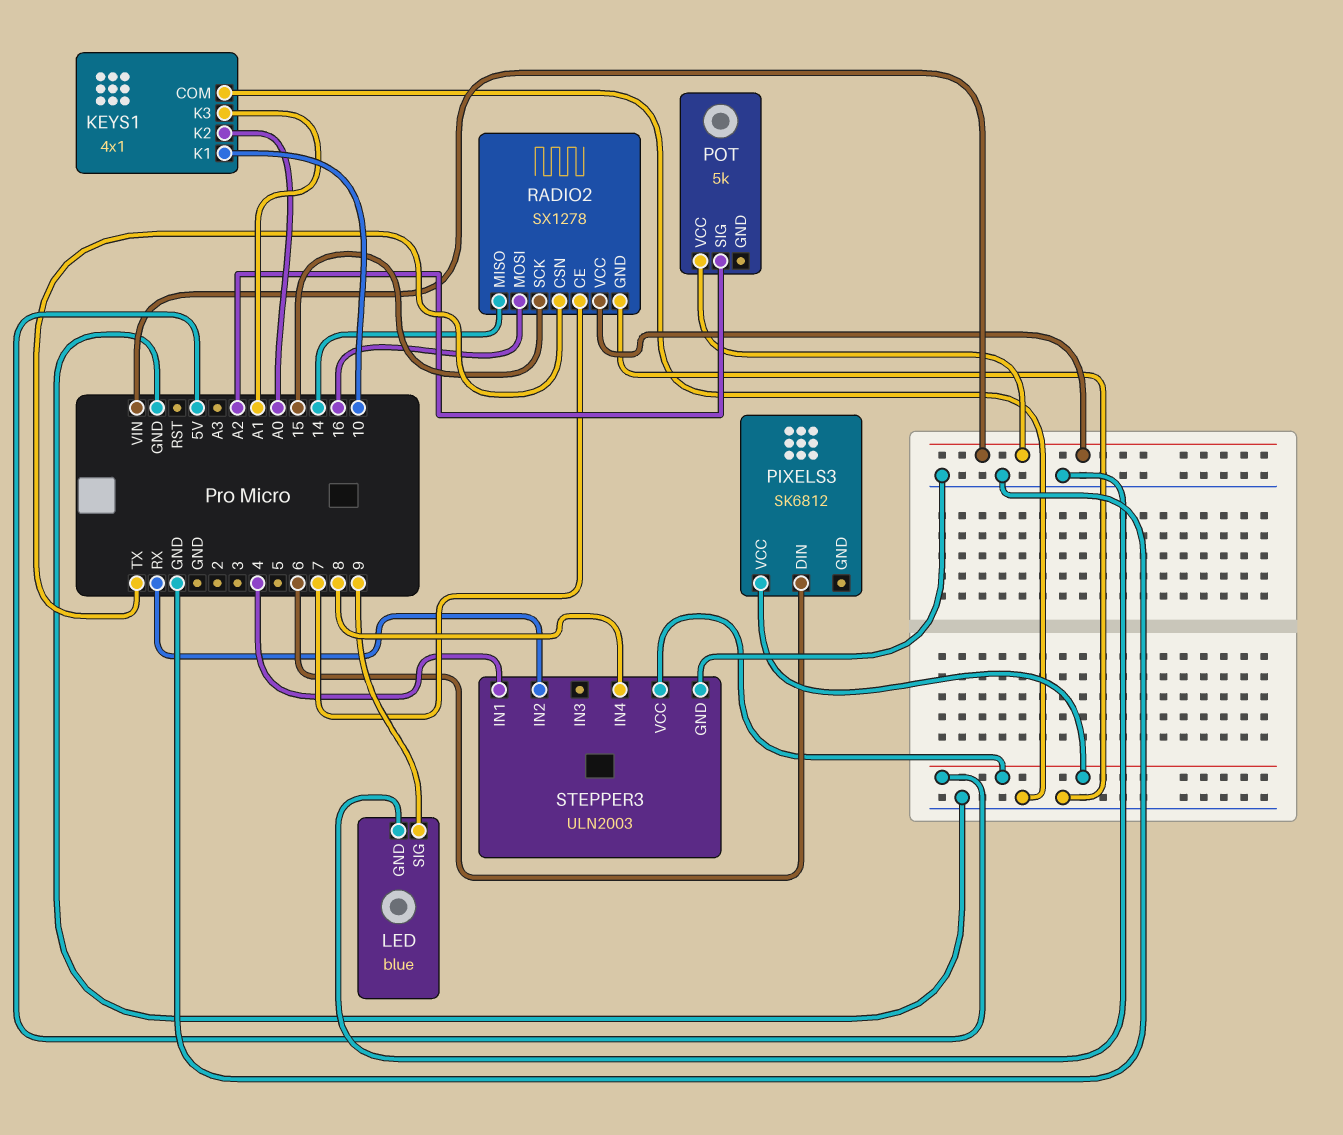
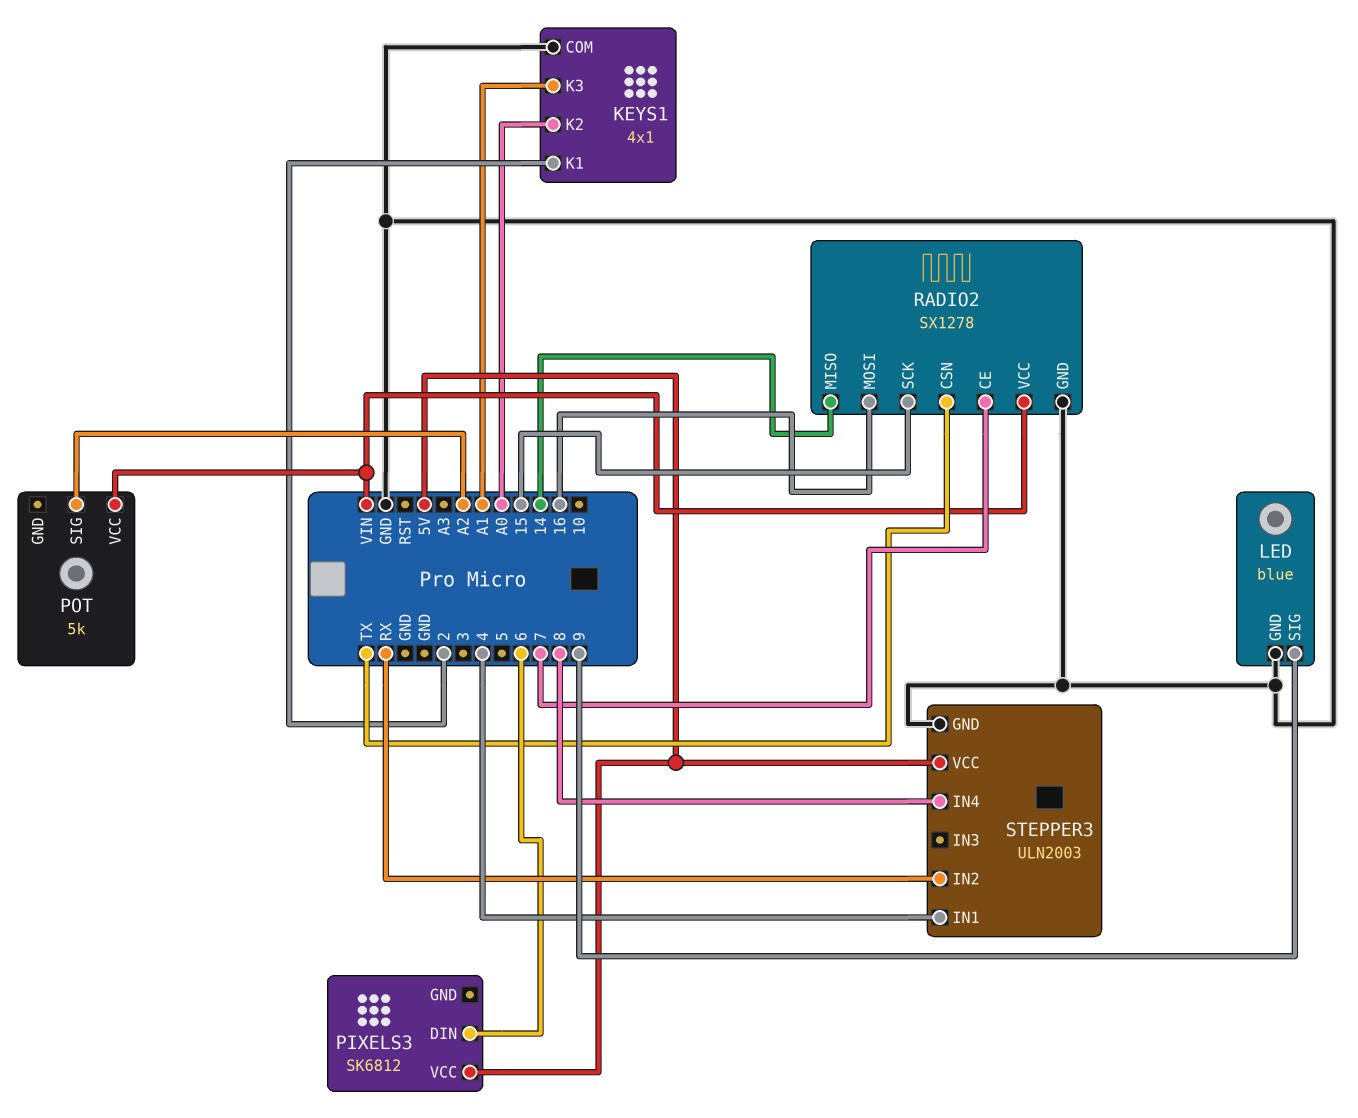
KEYS1 pin K1: 10 -> 2

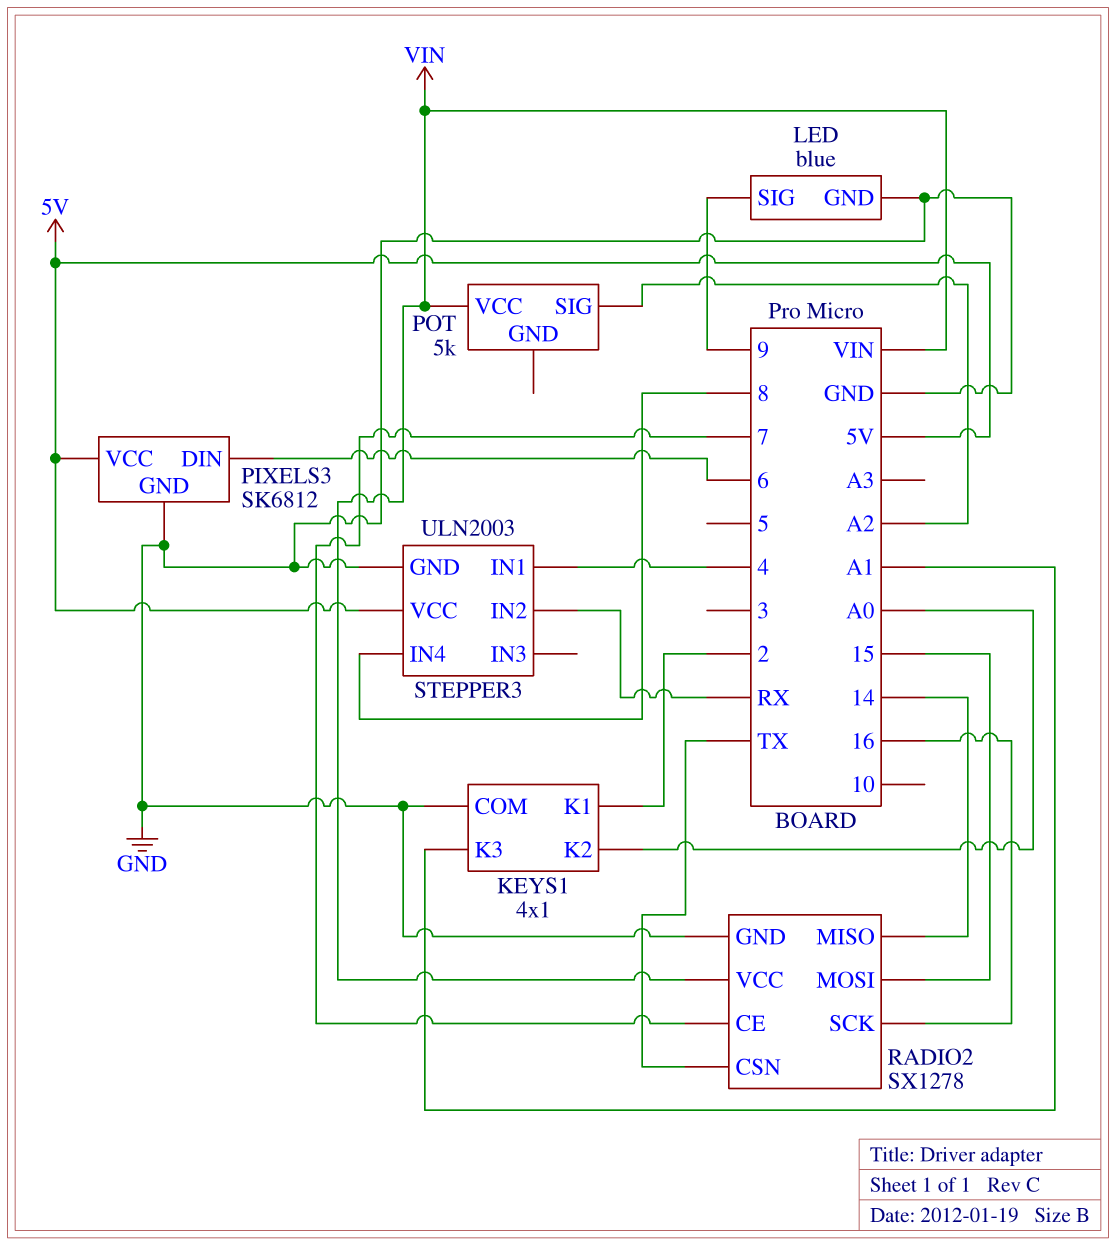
PIXELS3 pin GND: none -> GND
RADIO2 pin MOSI: 16 -> 15
RADIO2 pin SCK: 15 -> 16

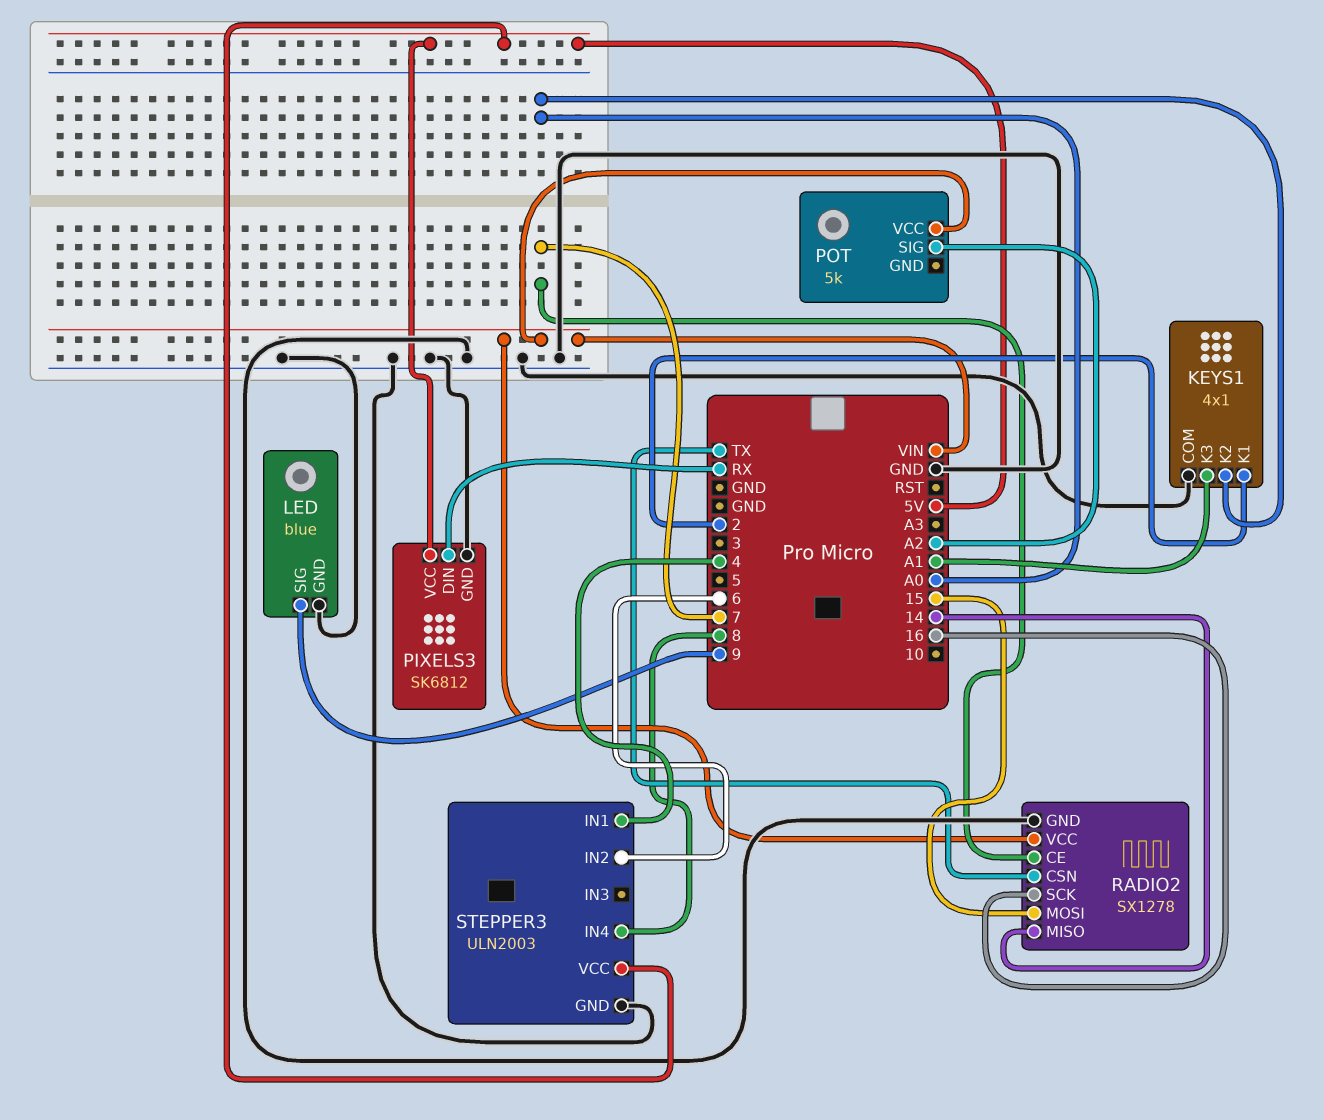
PIXELS3 pin DIN: 6 -> RX
STEPPER3 pin IN2: RX -> 6

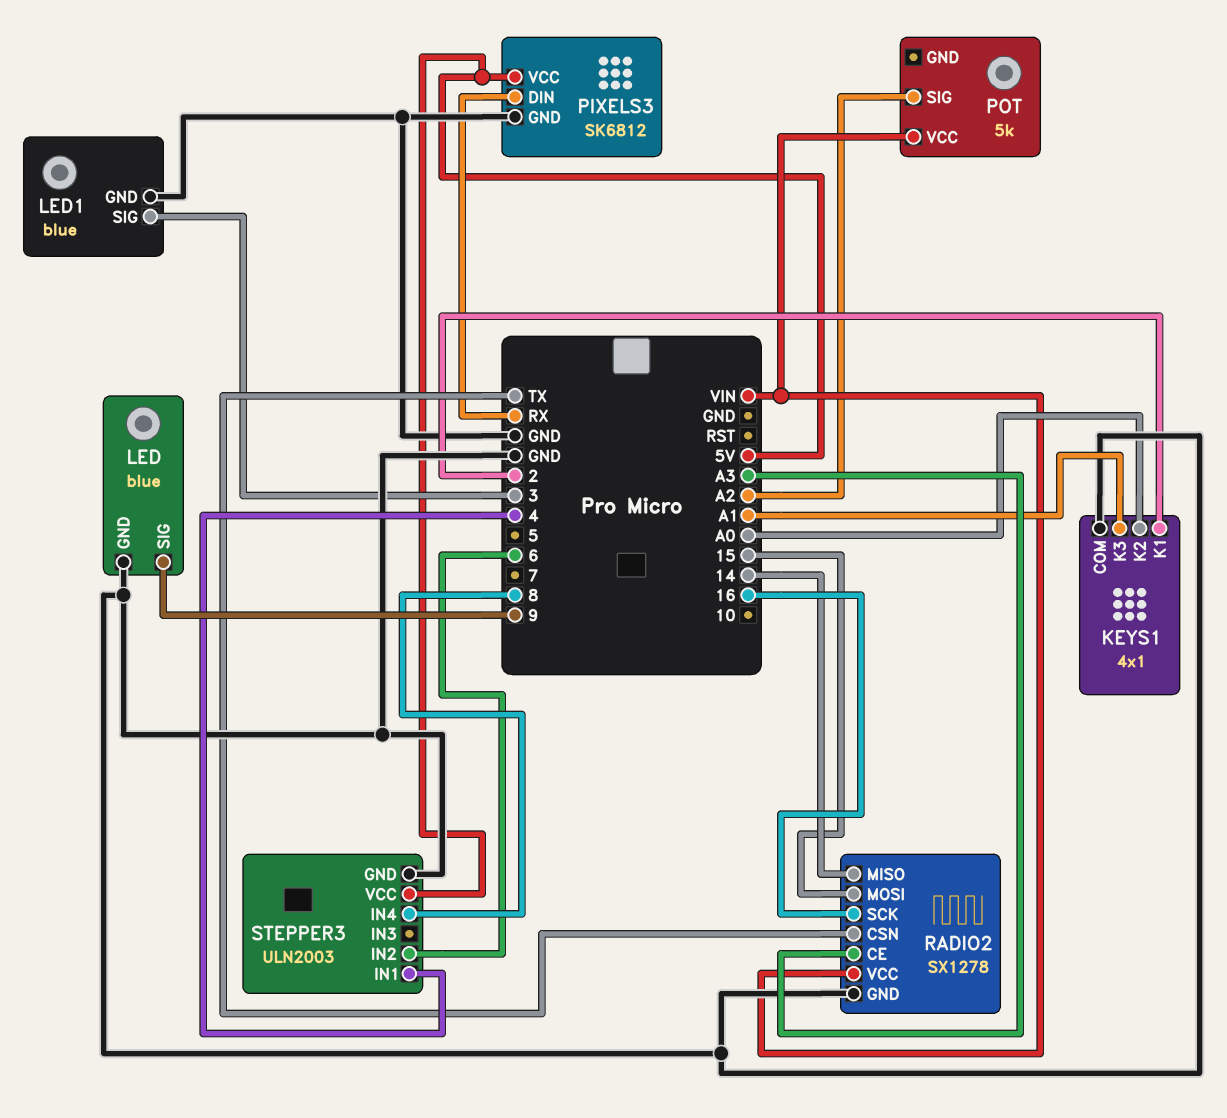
LED1: none -> blue
LED1 pin GND: none -> GND
LED1 pin SIG: none -> 3
RADIO2 pin CE: 7 -> A3

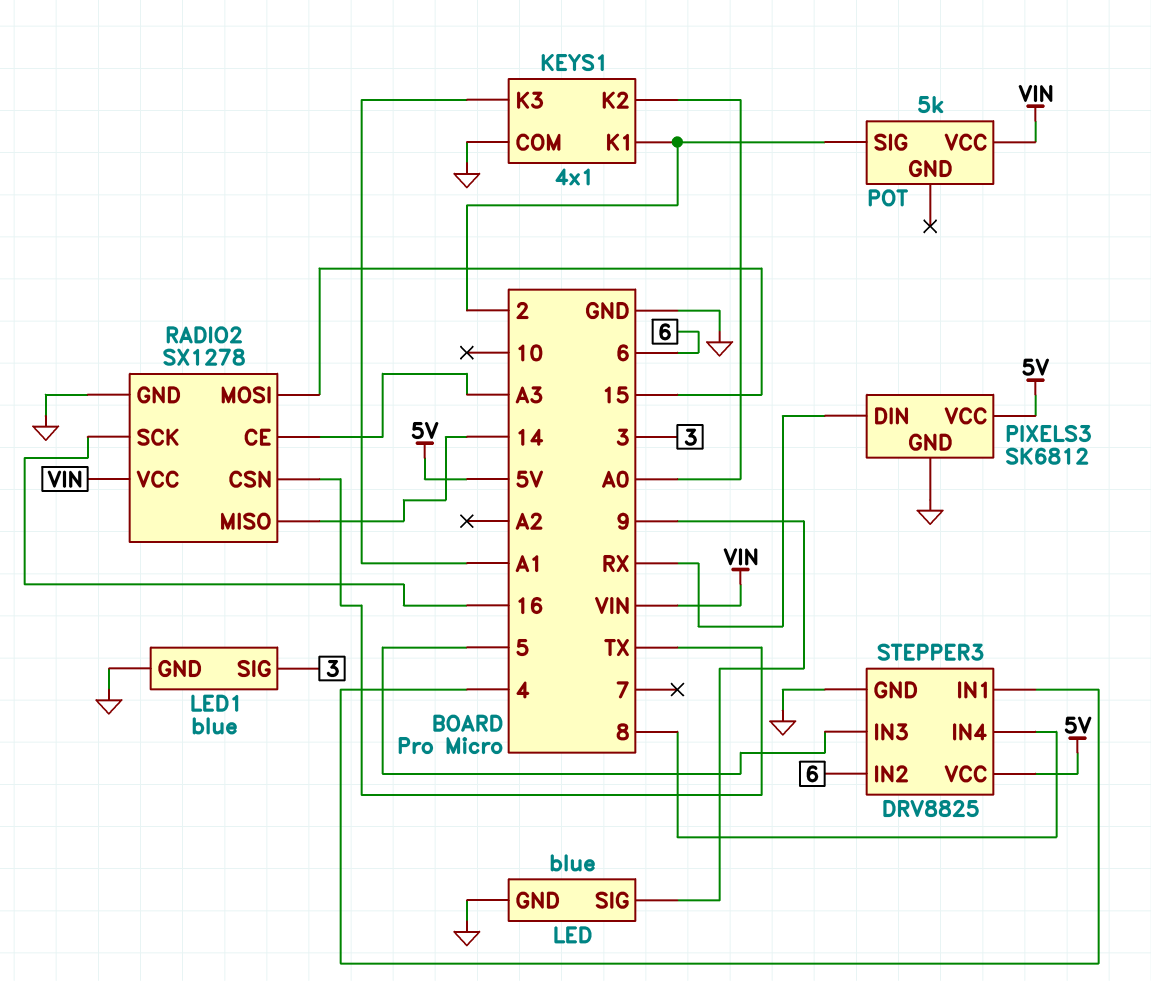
POT pin SIG: A2 -> 2
STEPPER3: ULN2003 -> DRV8825
STEPPER3 pin IN3: none -> 5

